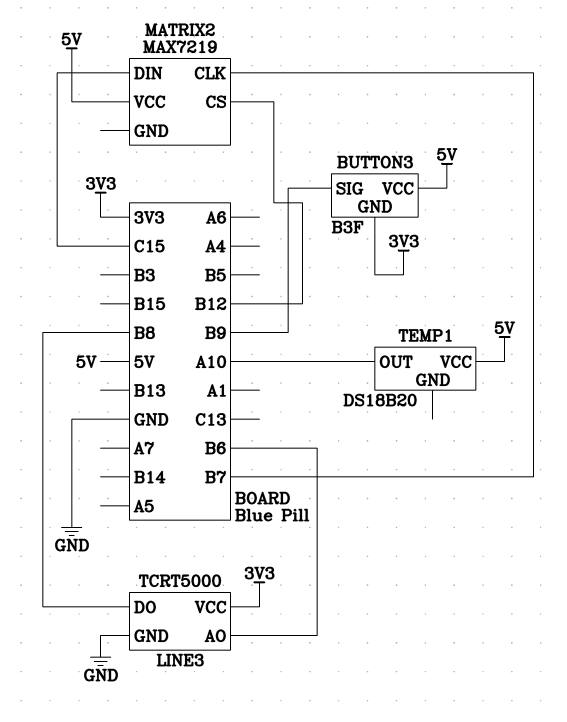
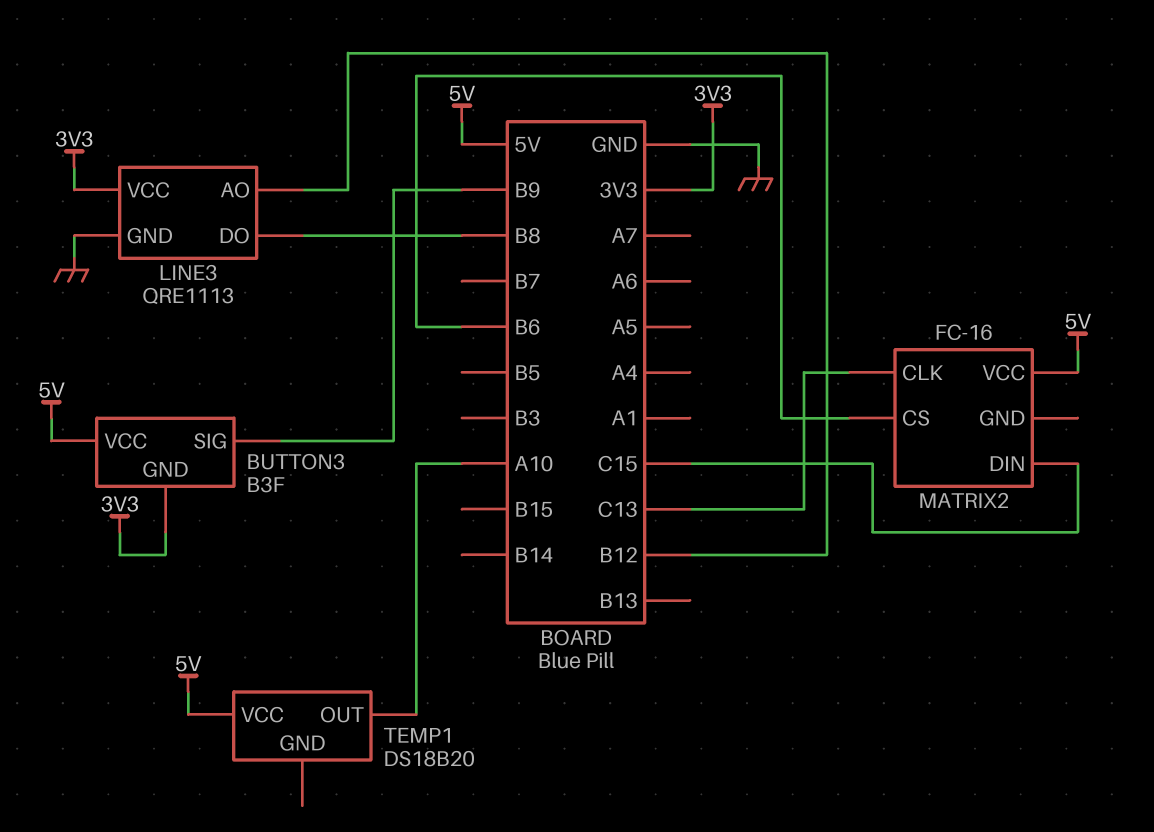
LINE3: TCRT5000 -> QRE1113
LINE3 pin AO: B6 -> B12
MATRIX2: MAX7219 -> FC-16
MATRIX2 pin CLK: B7 -> C13
MATRIX2 pin CS: B12 -> B6

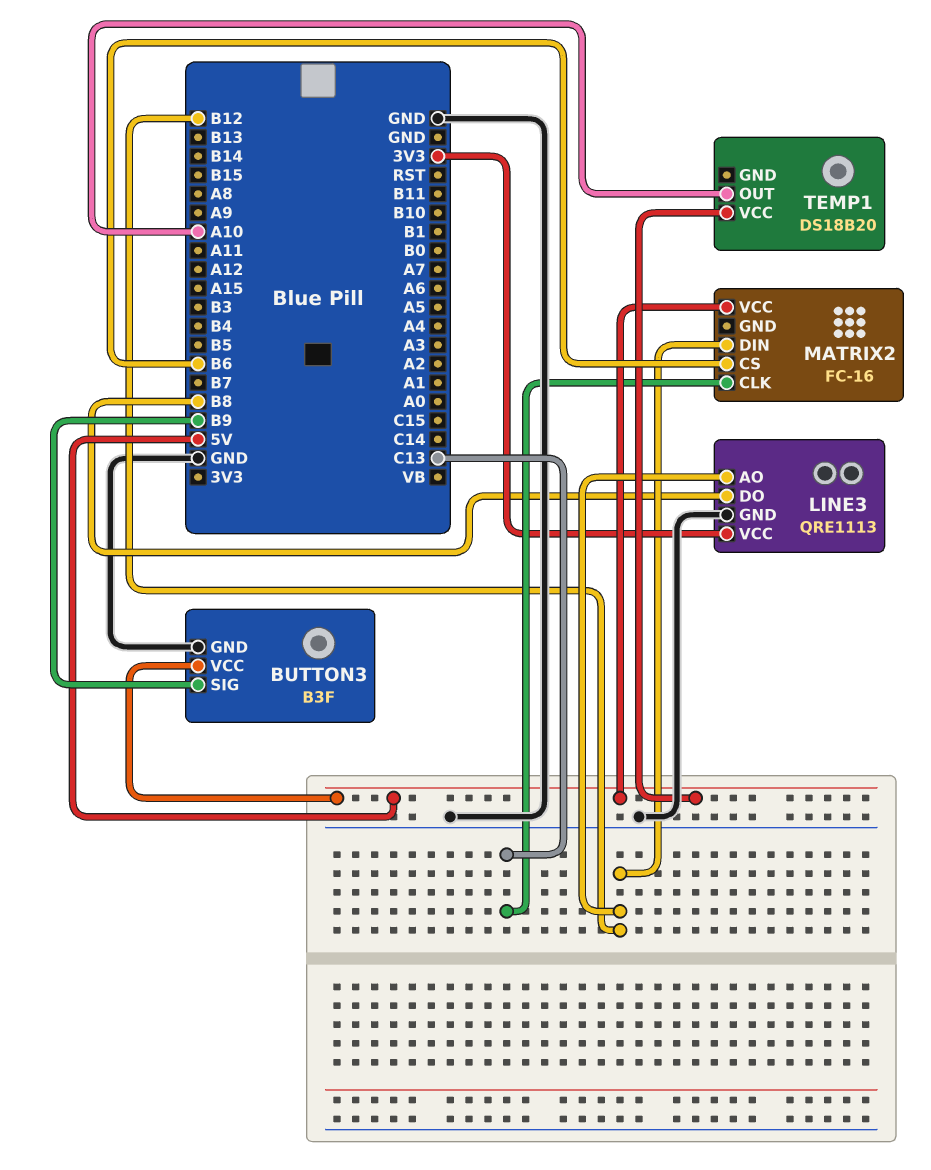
BUTTON3 pin GND: 3V3 -> GND
MATRIX2 pin DIN: C15 -> B12

